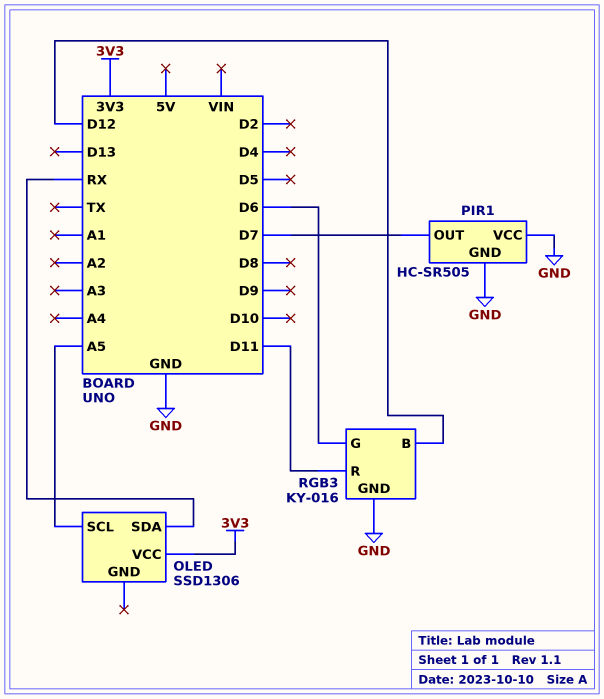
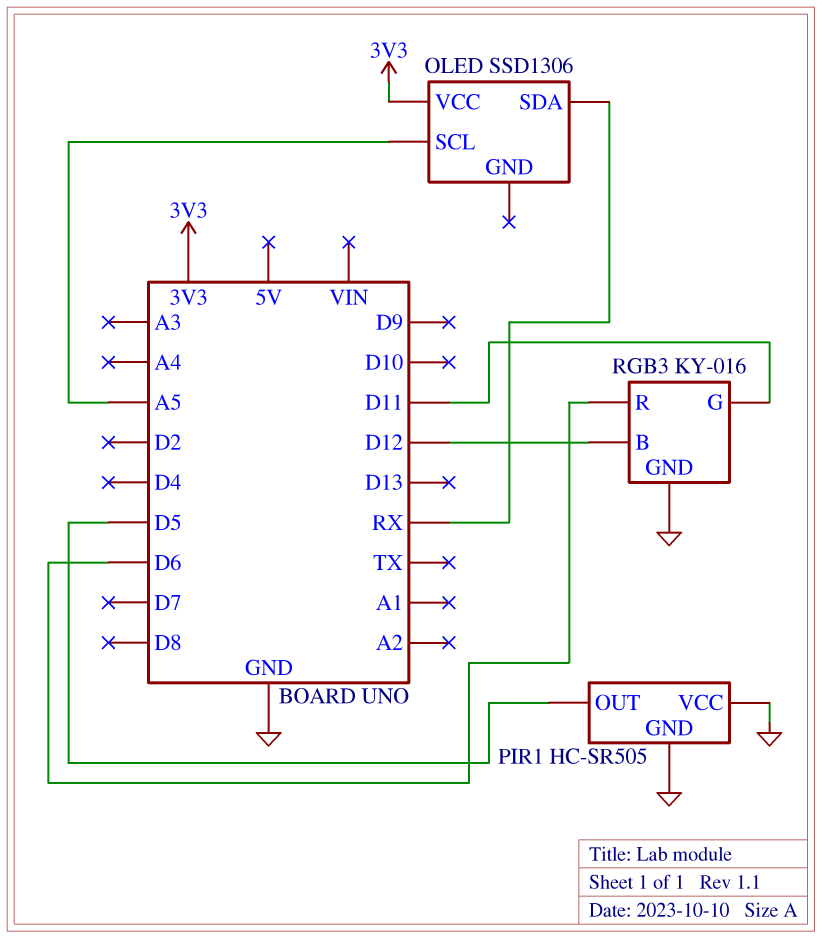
PIR1 pin OUT: D7 -> D5
RGB3 pin G: D6 -> D11
RGB3 pin R: D11 -> D6

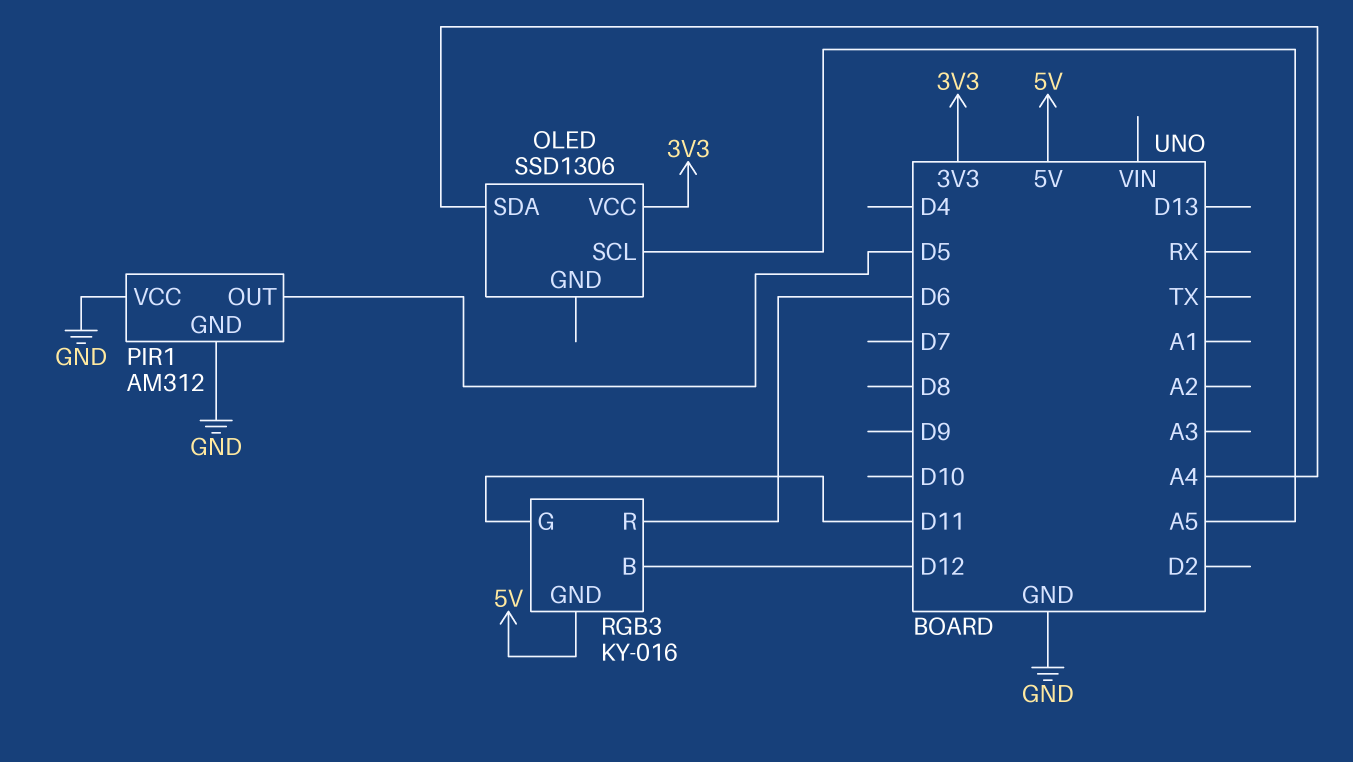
OLED pin SDA: RX -> A4
PIR1: HC-SR505 -> AM312
RGB3 pin GND: GND -> 5V

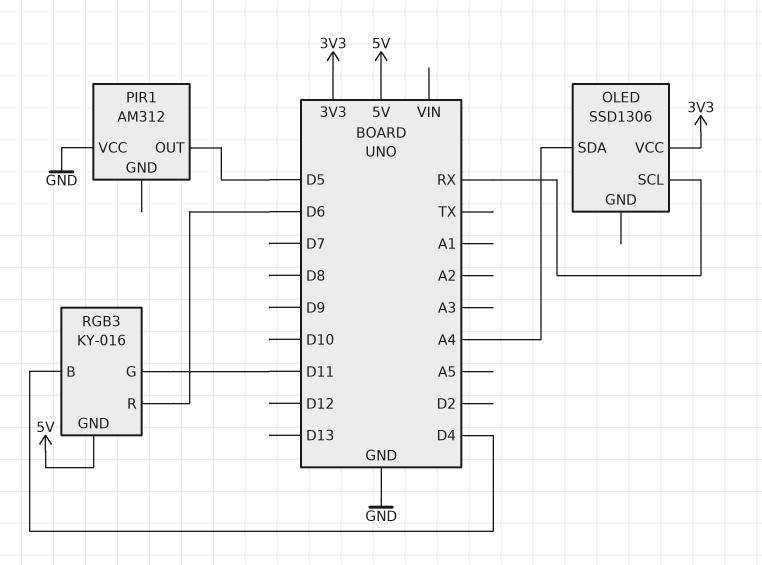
OLED pin SCL: A5 -> RX
PIR1 pin GND: GND -> none
RGB3 pin B: D12 -> D4

